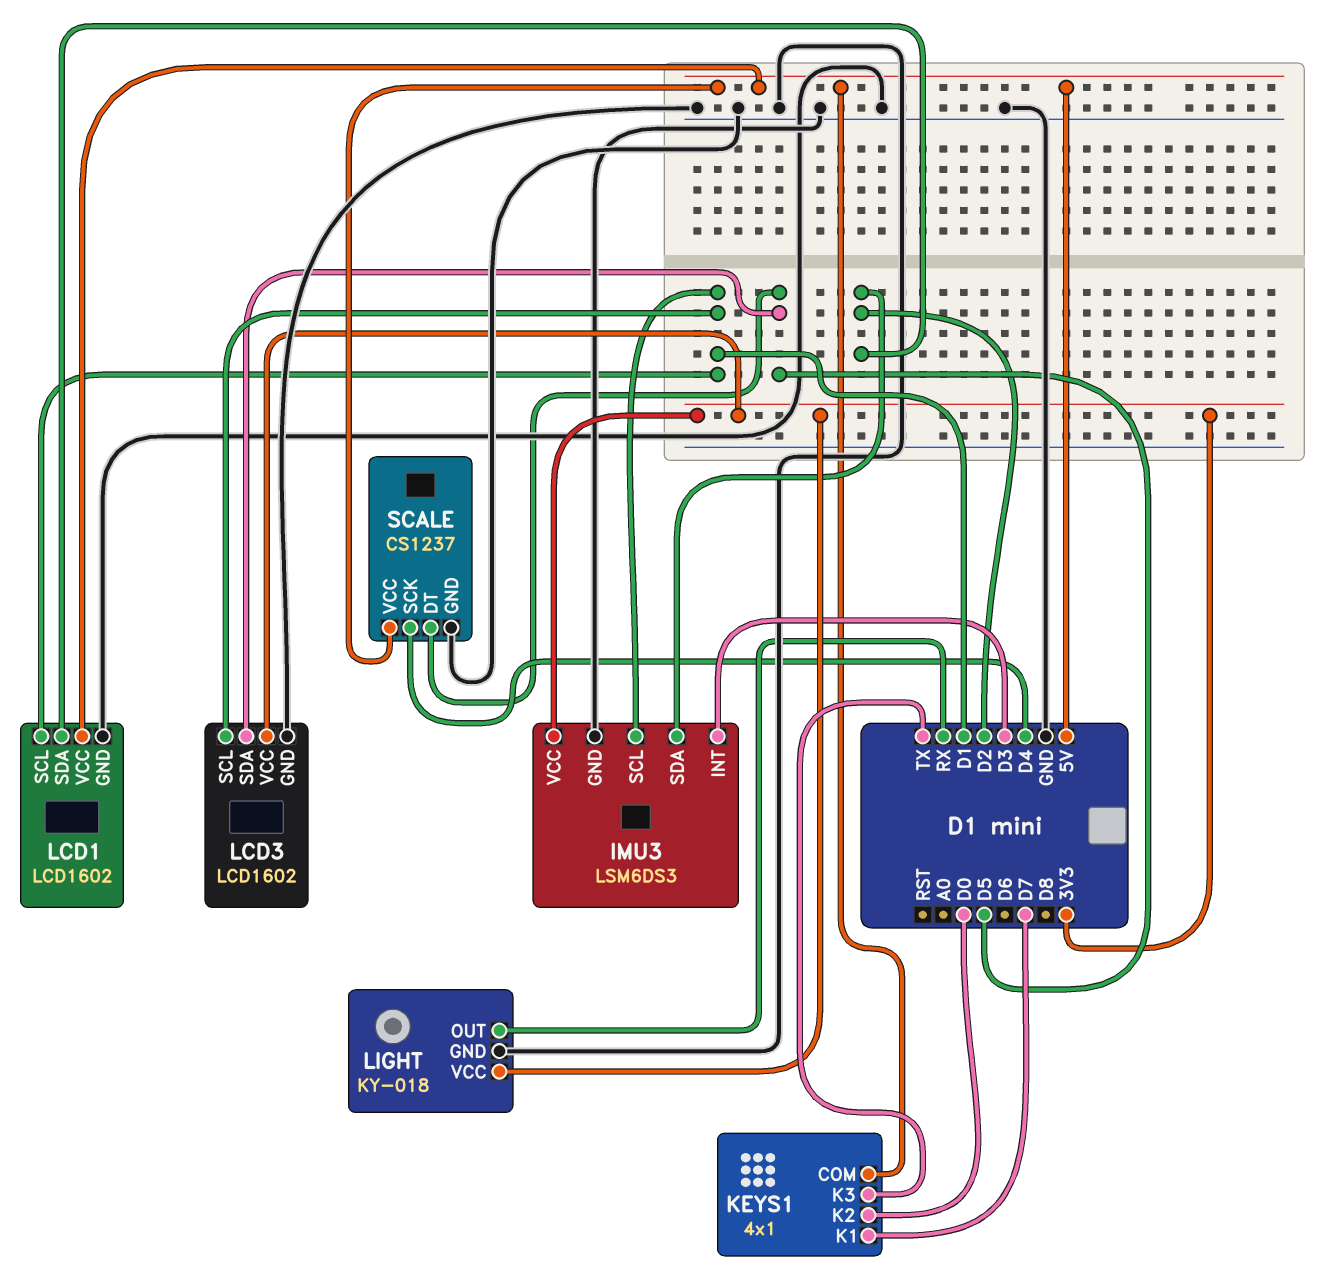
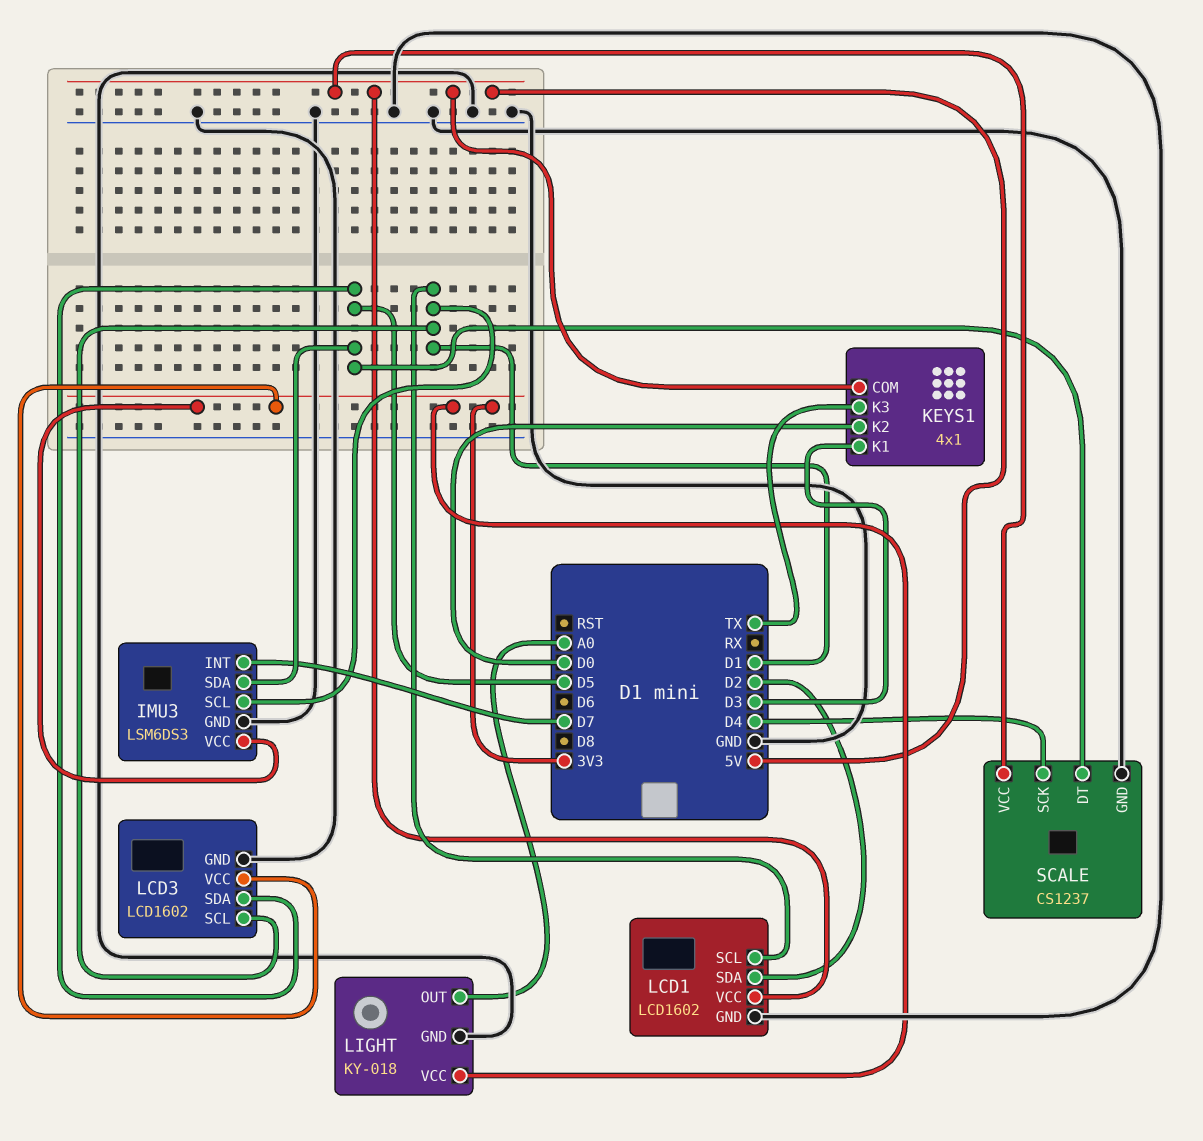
IMU3 pin INT: D3 -> D7
IMU3 pin SDA: D2 -> D5
KEYS1 pin K1: D7 -> D3
LIGHT pin OUT: RX -> A0

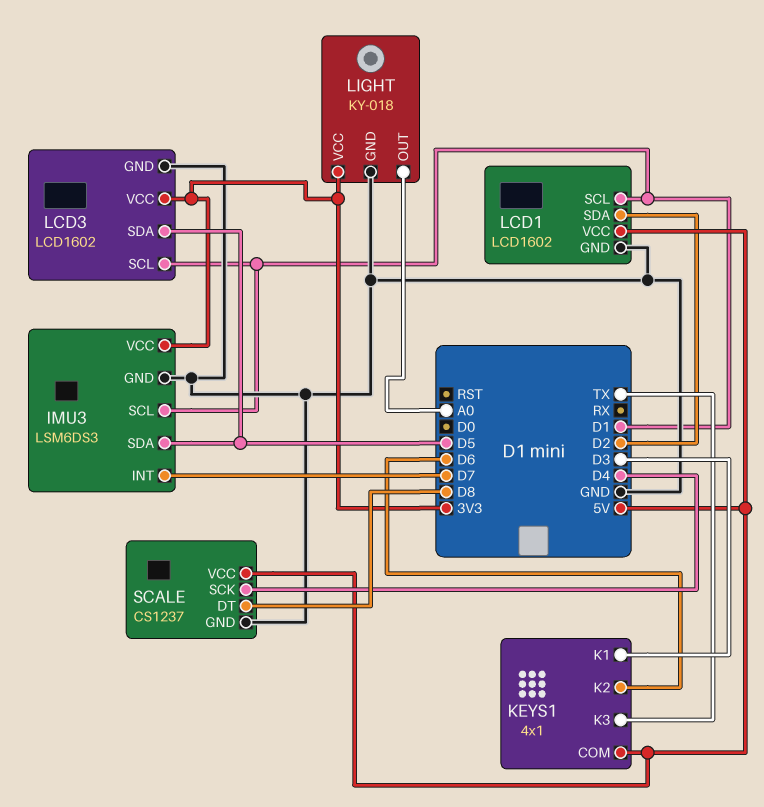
KEYS1 pin K2: D0 -> D6
SCALE pin DT: D5 -> D8

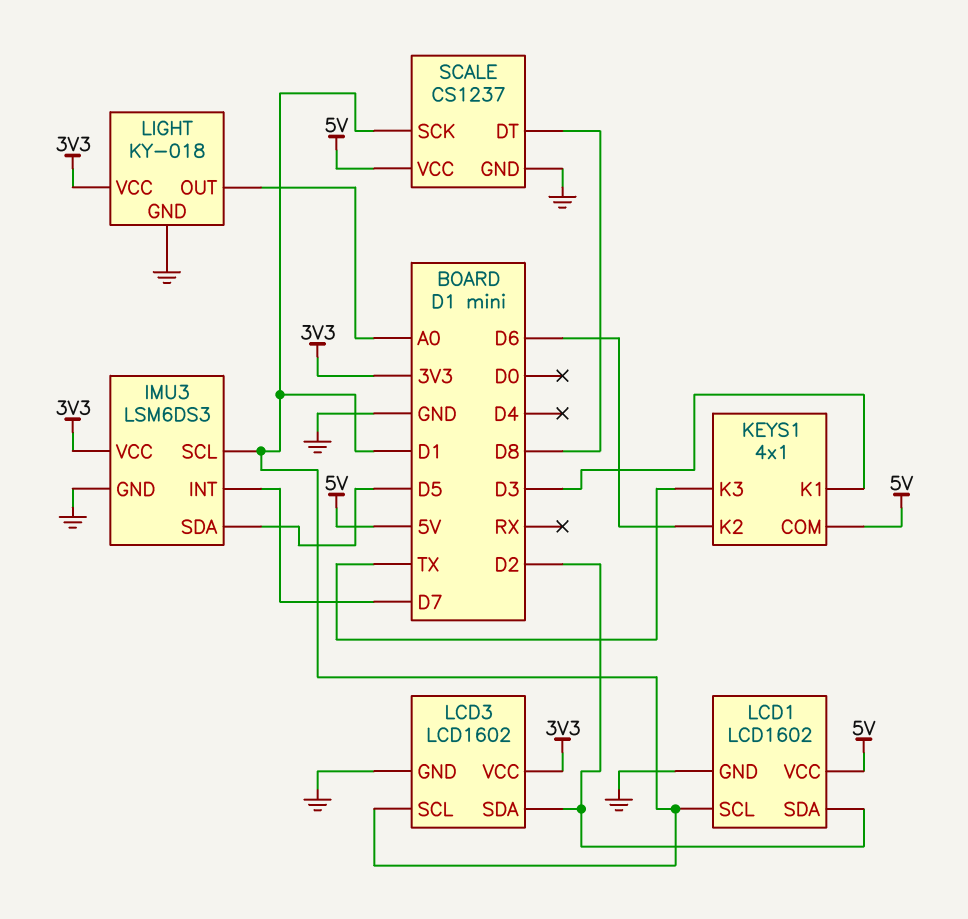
LCD3 pin SDA: D5 -> D2
SCALE pin SCK: D4 -> D1

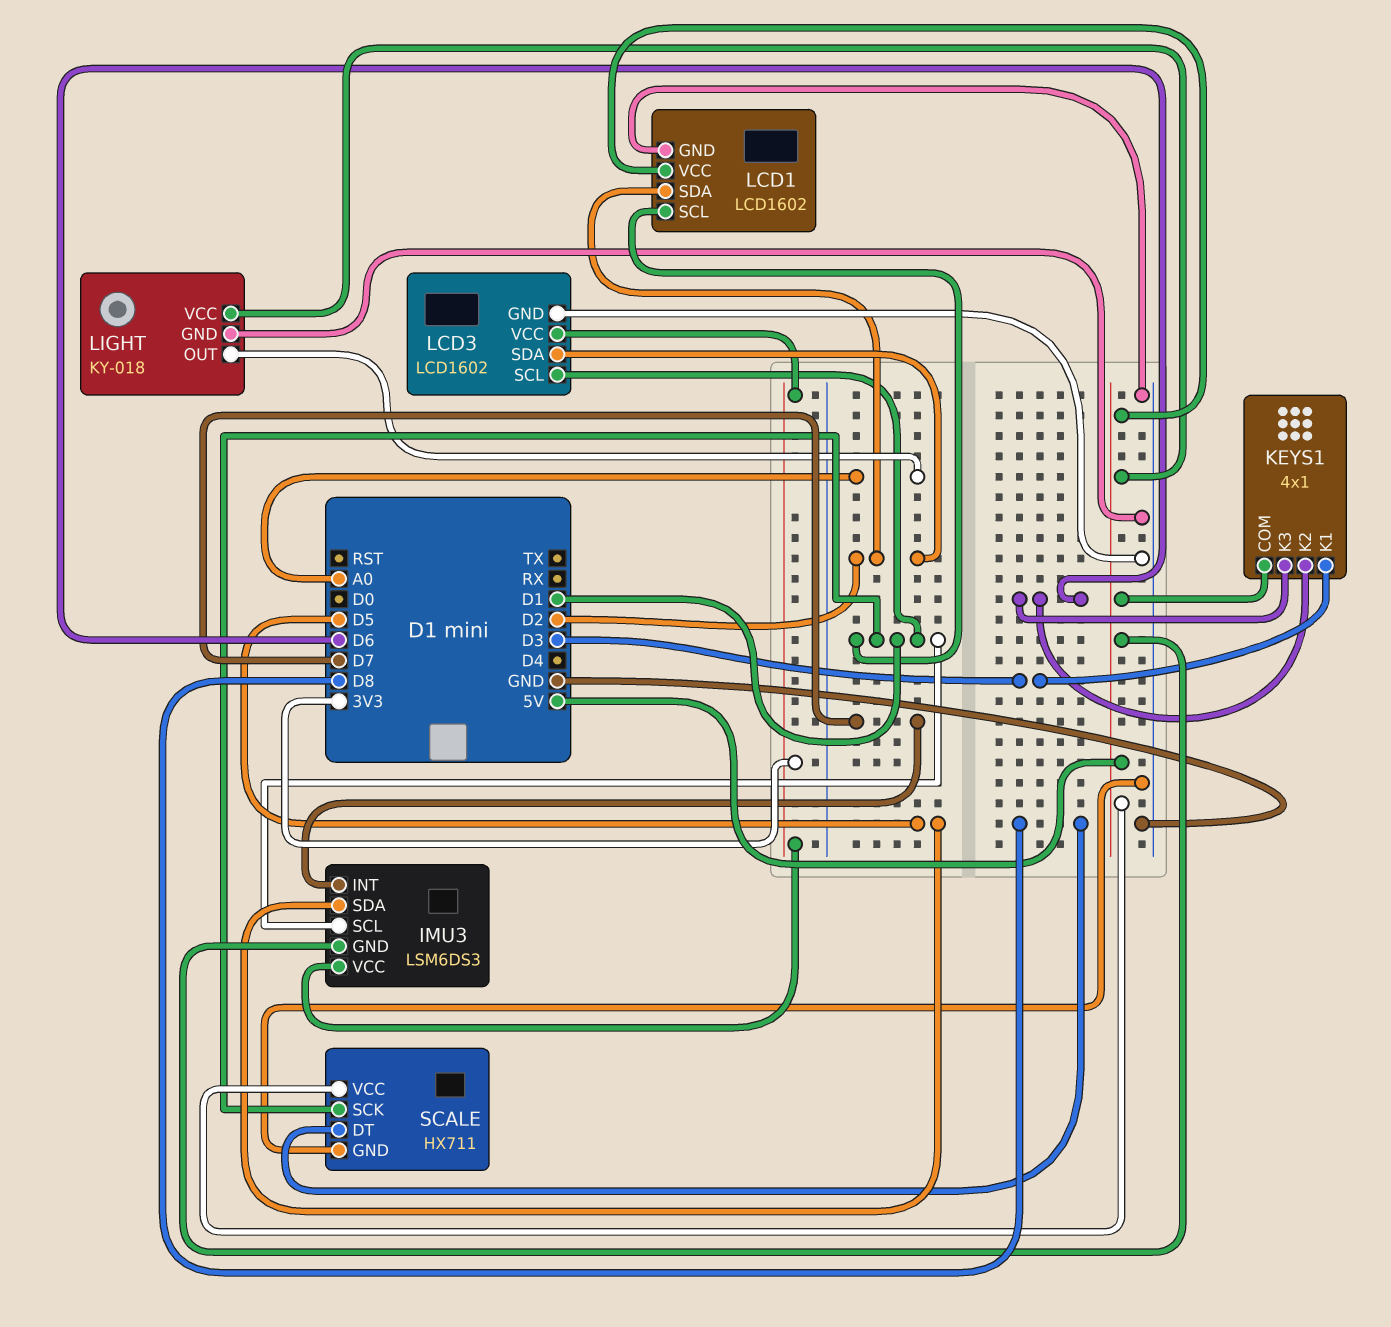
IMU3 pin GND: GND -> 5V
KEYS1 pin K3: TX -> D6
LIGHT pin VCC: 3V3 -> 5V
SCALE: CS1237 -> HX711

